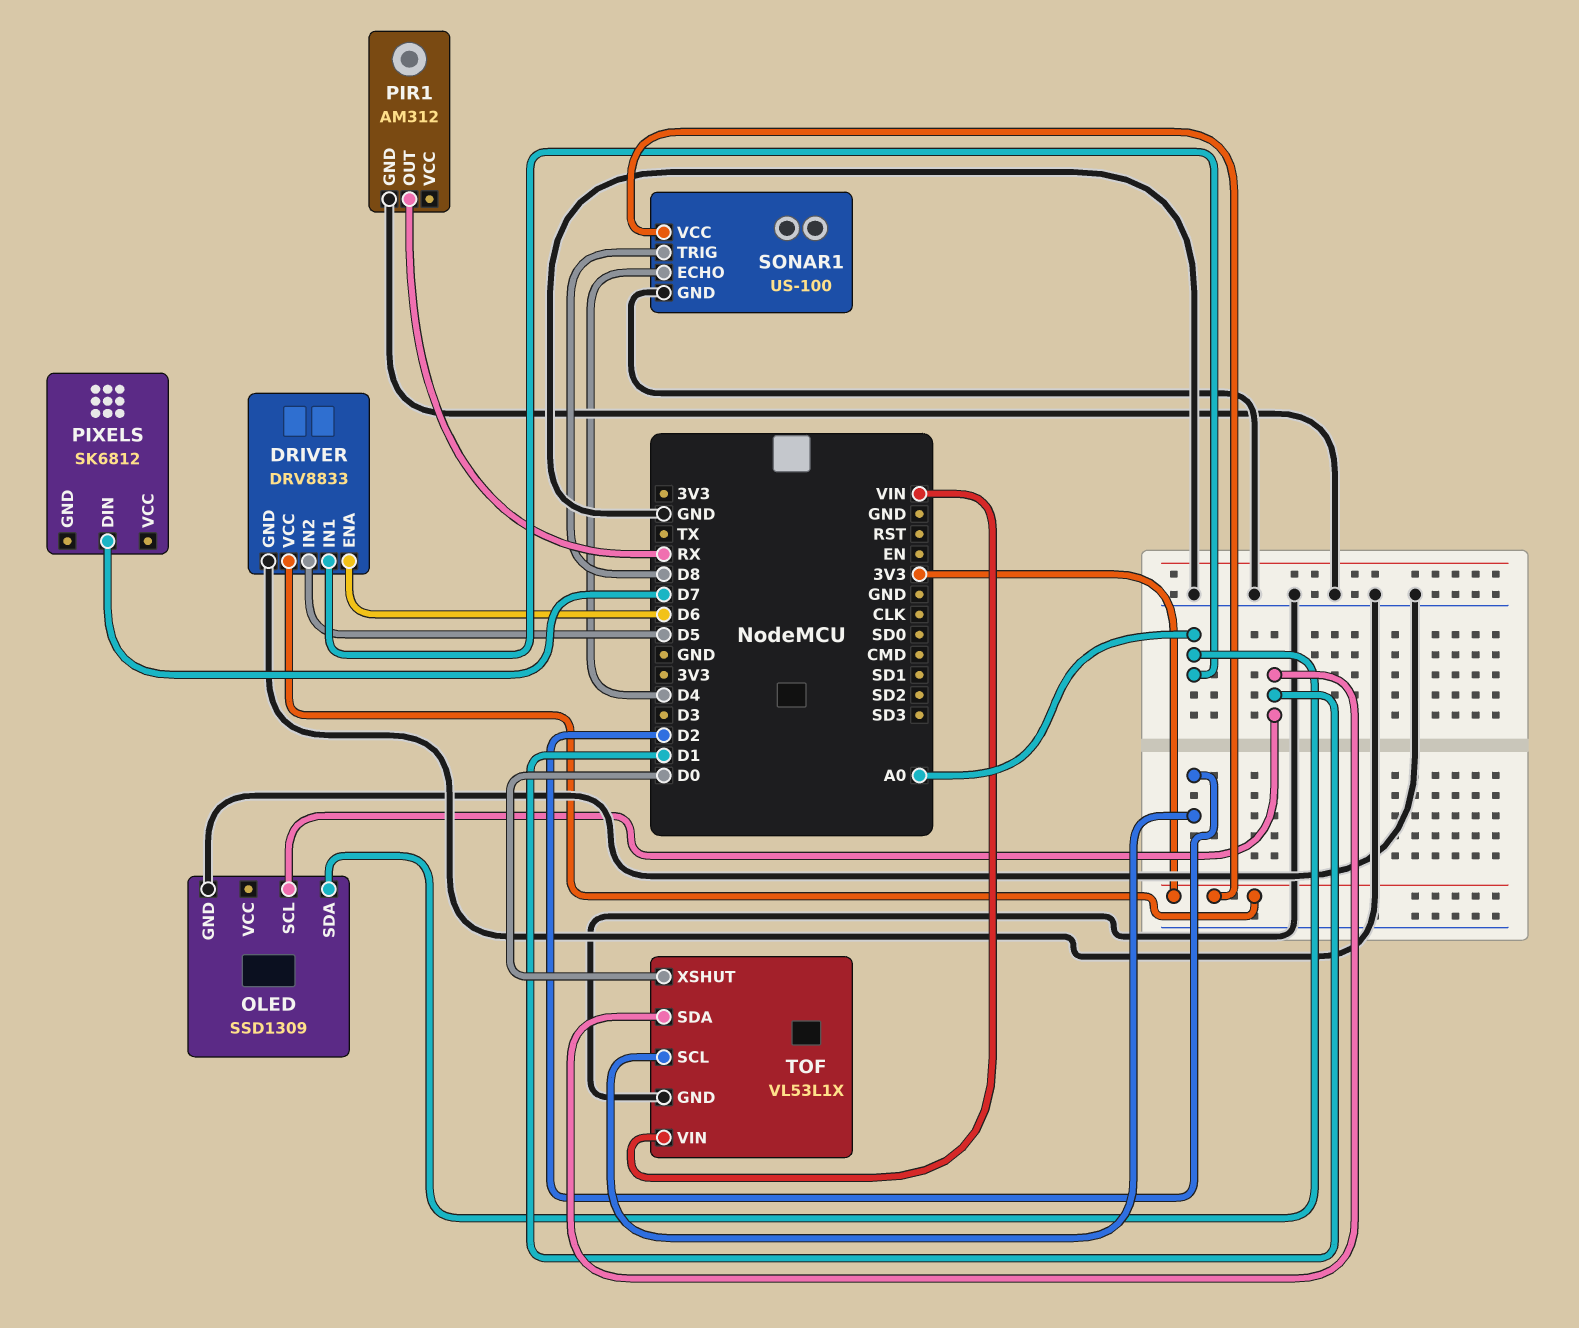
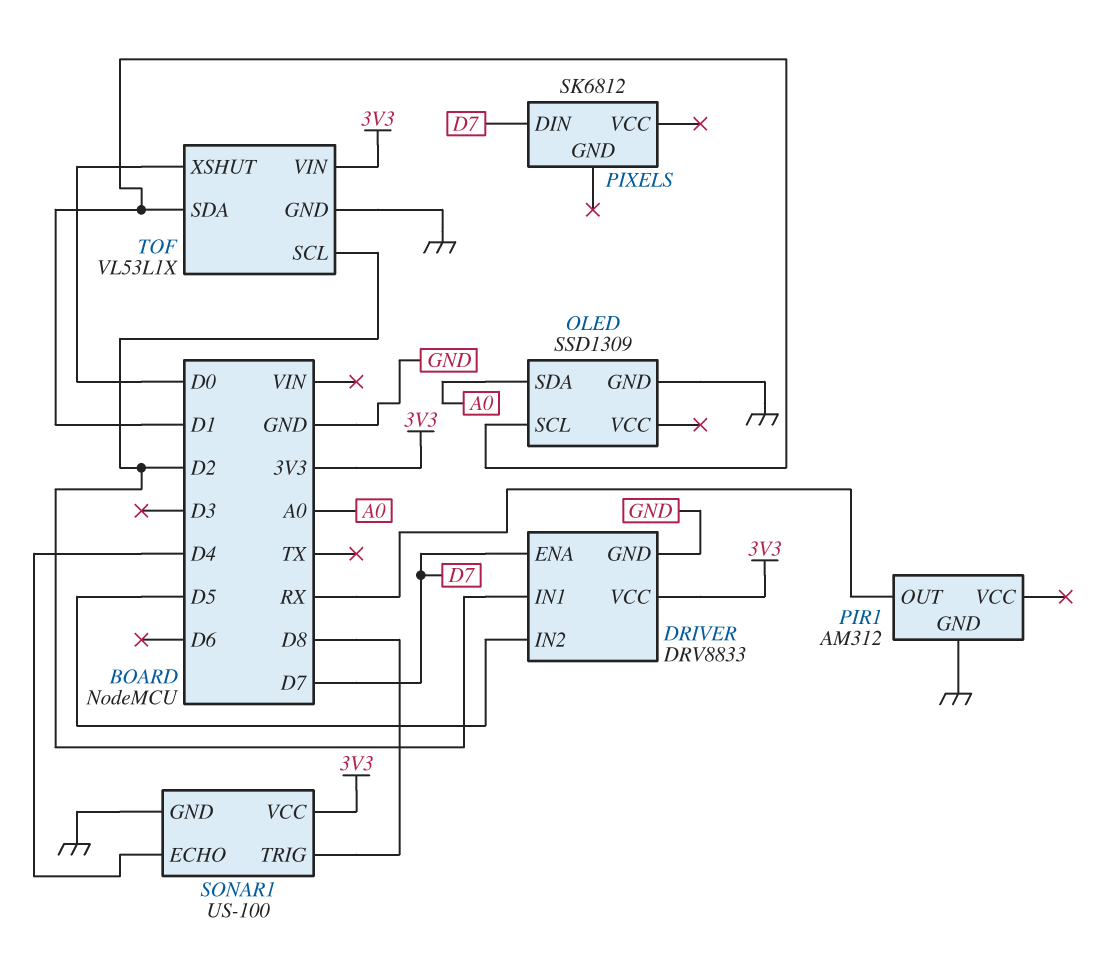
DRIVER pin ENA: D6 -> D7
DRIVER pin IN1: A0 -> D2
TOF pin VIN: VIN -> 3V3

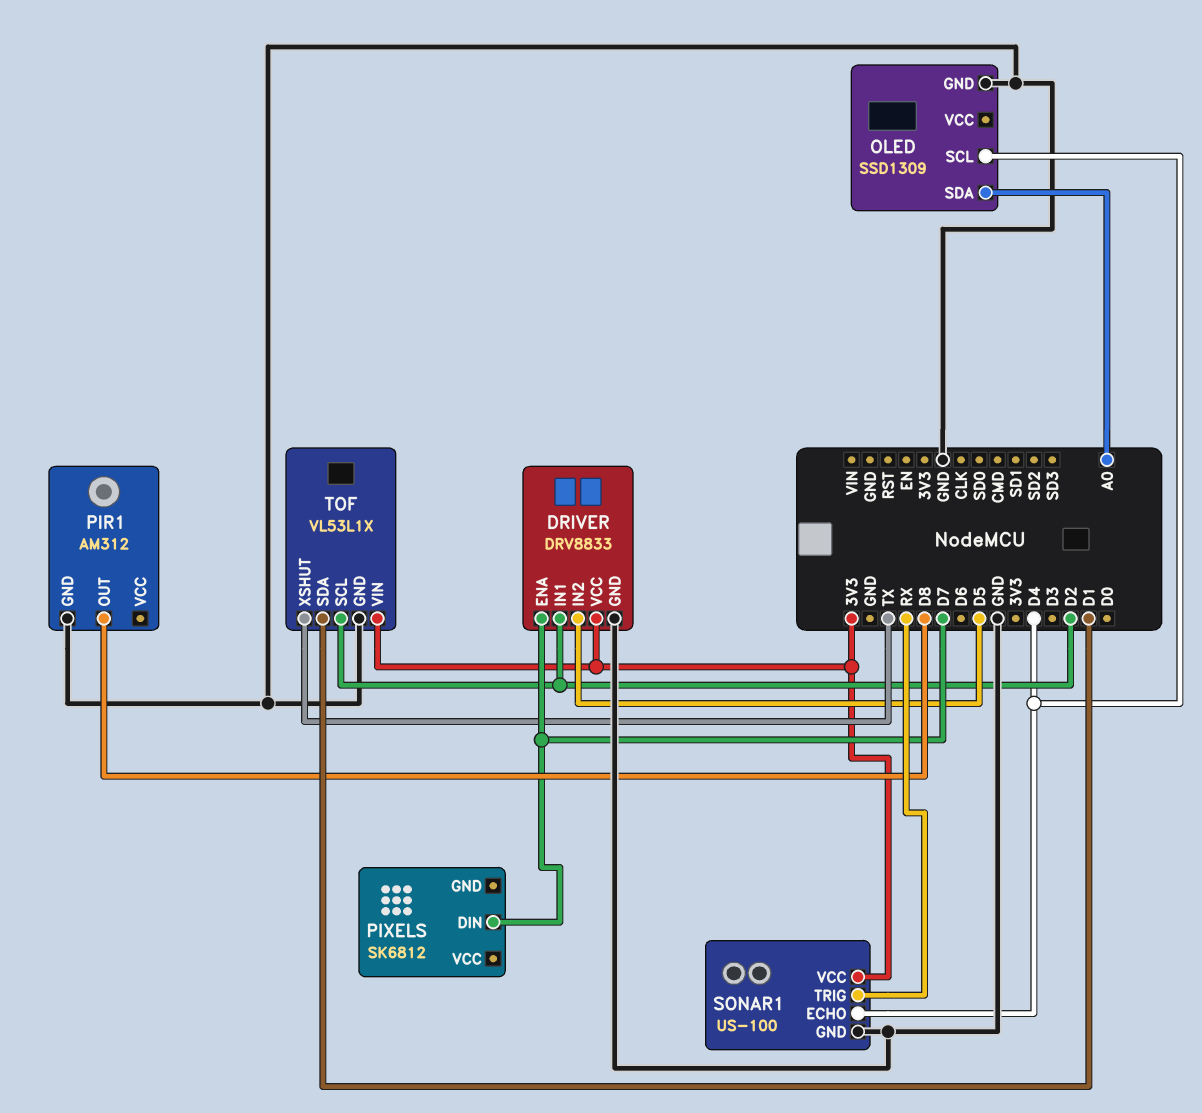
OLED pin SCL: D1 -> D4
PIR1 pin OUT: RX -> D8
SONAR1 pin TRIG: D8 -> RX
TOF pin XSHUT: D0 -> TX

